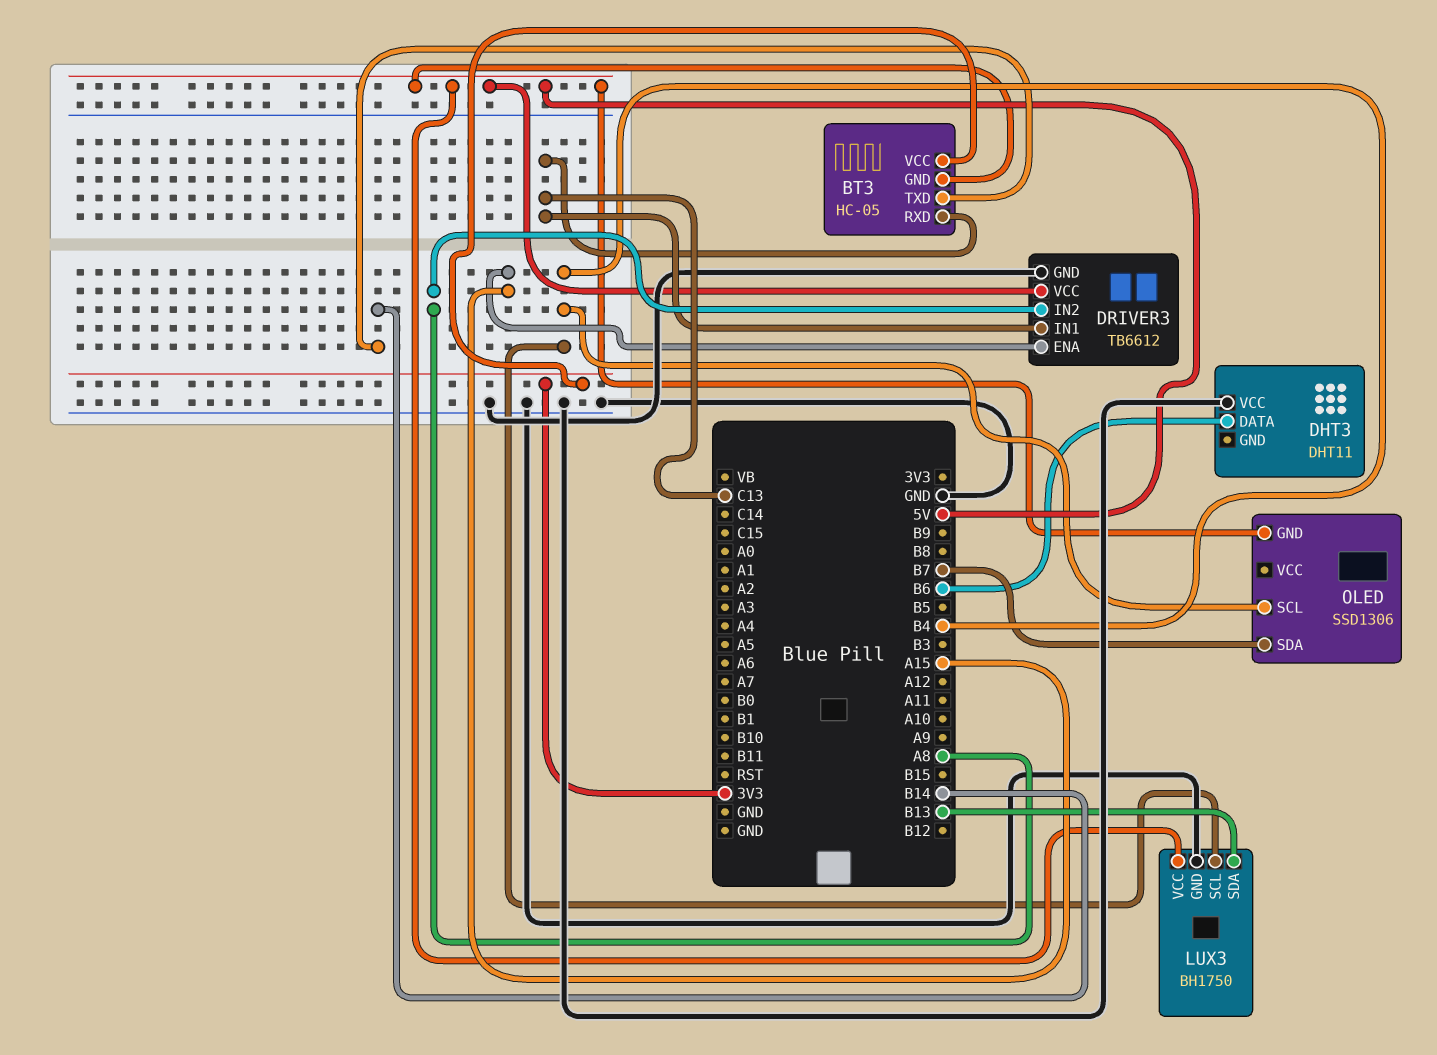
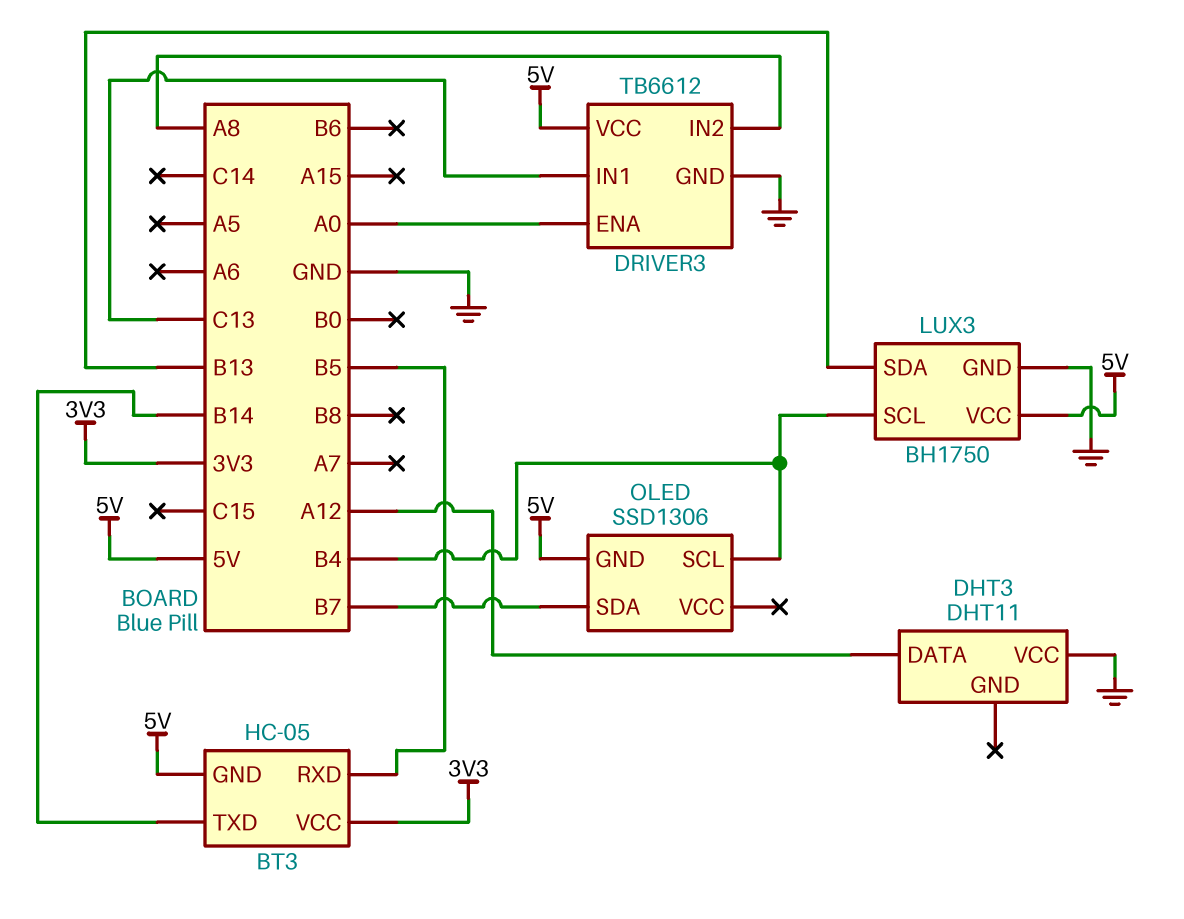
BT3 pin RXD: C13 -> B5
DHT3 pin DATA: B6 -> A12
DRIVER3 pin ENA: A15 -> A0

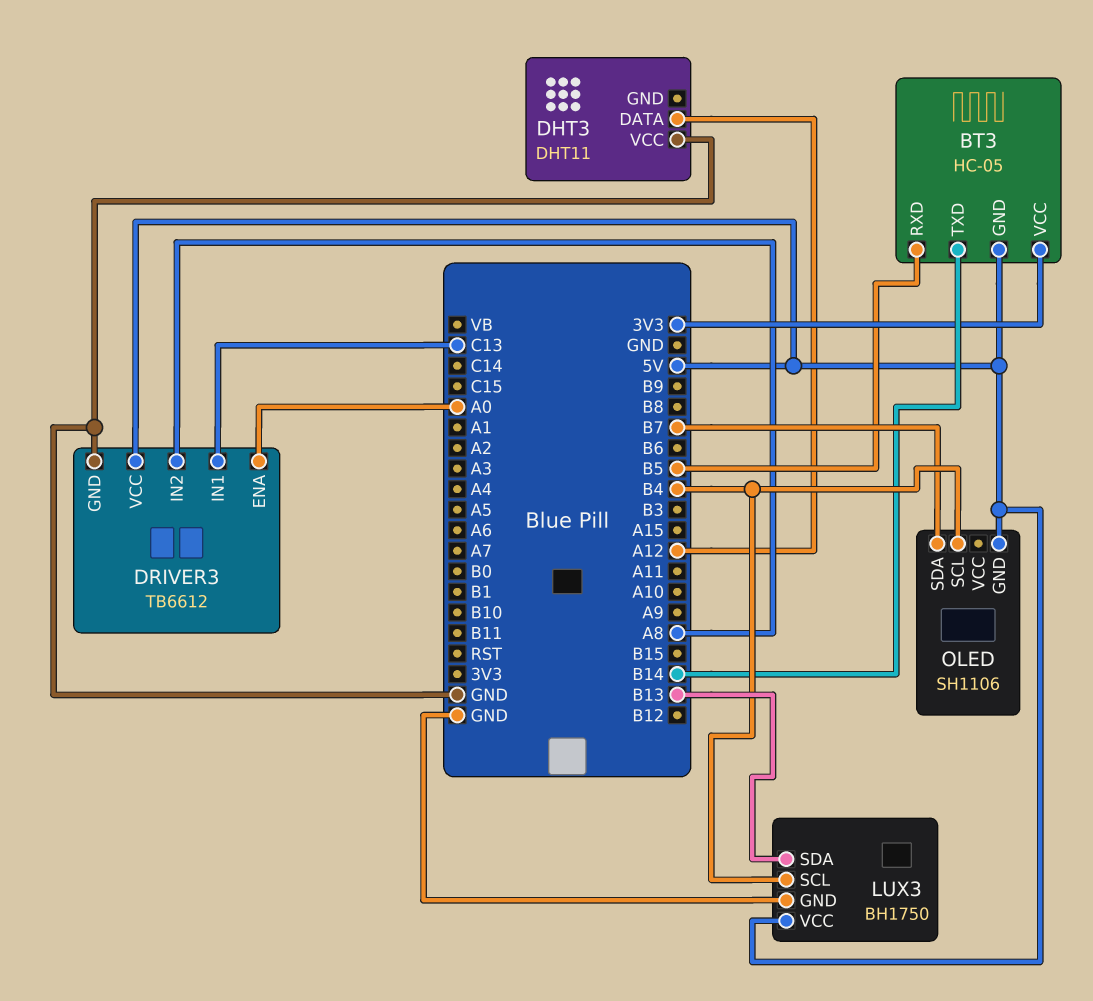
OLED: SSD1306 -> SH1106

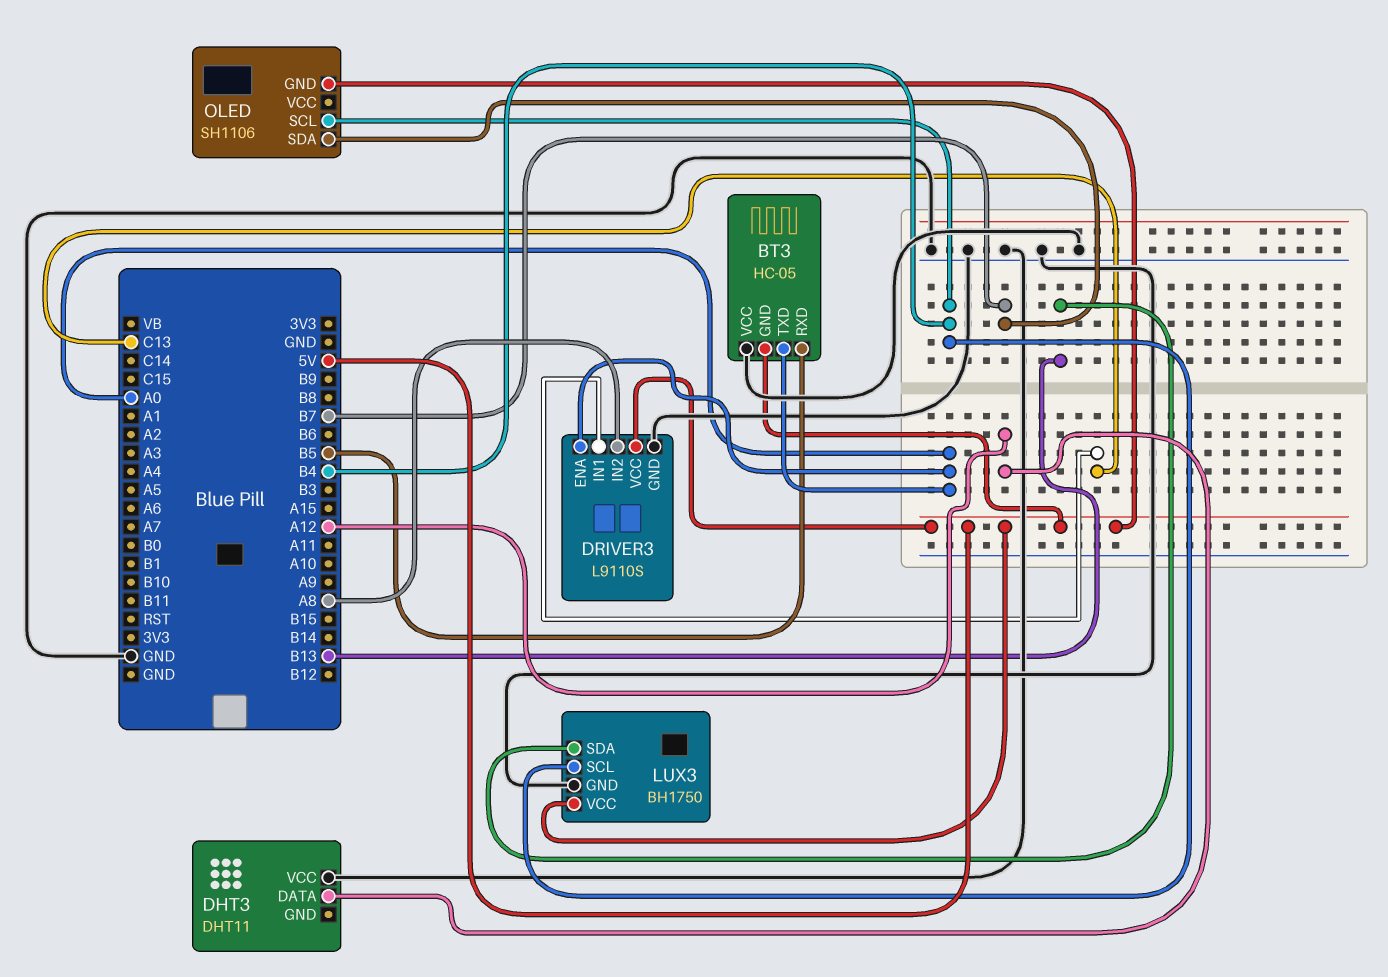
BT3 pin TXD: B14 -> A0
BT3 pin VCC: 3V3 -> GND
DRIVER3: TB6612 -> L9110S

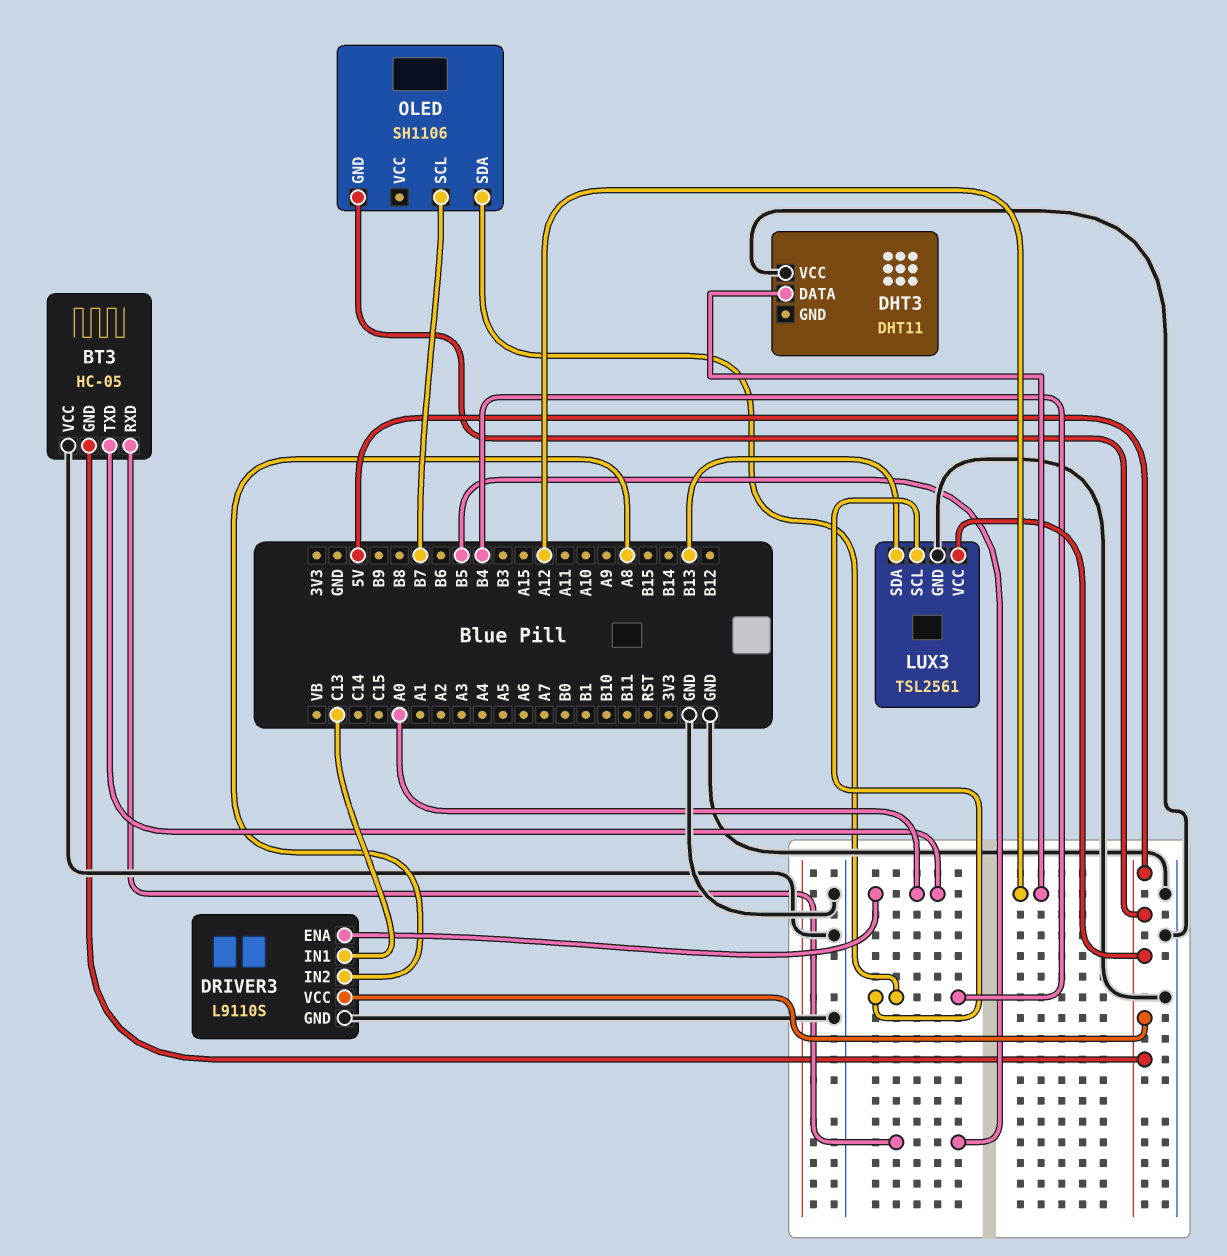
LUX3: BH1750 -> TSL2561
OLED pin SCL: B4 -> B7
OLED pin SDA: B7 -> B4

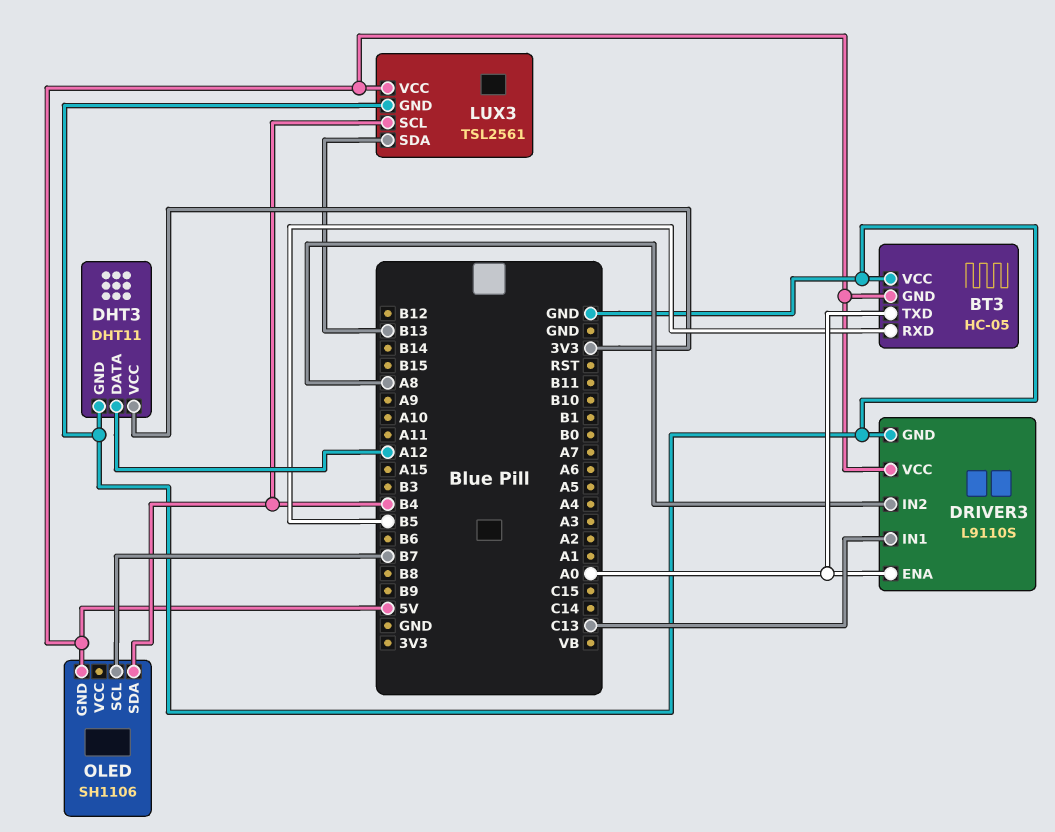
DHT3 pin GND: none -> GND
DHT3 pin VCC: GND -> 3V3

